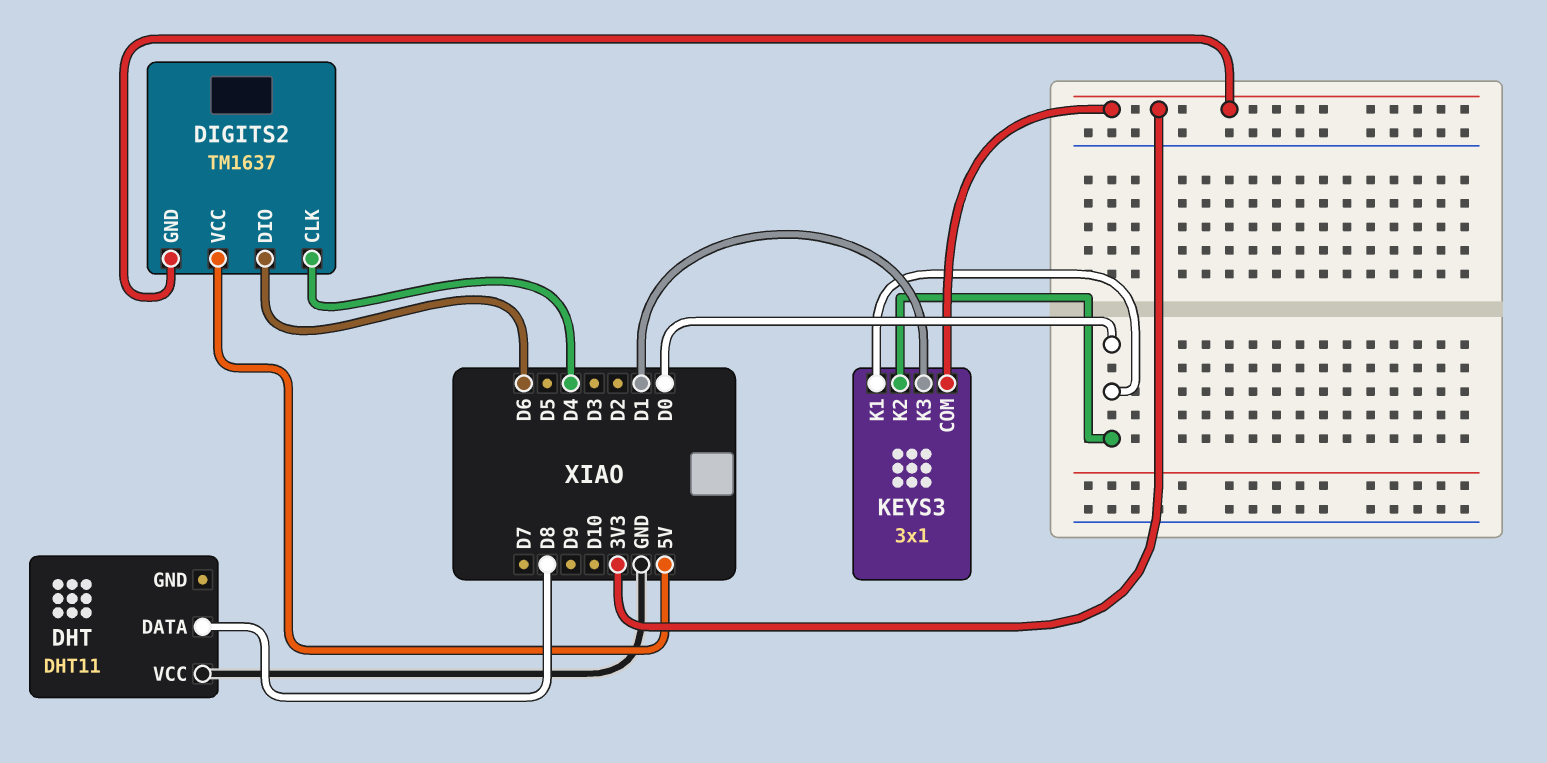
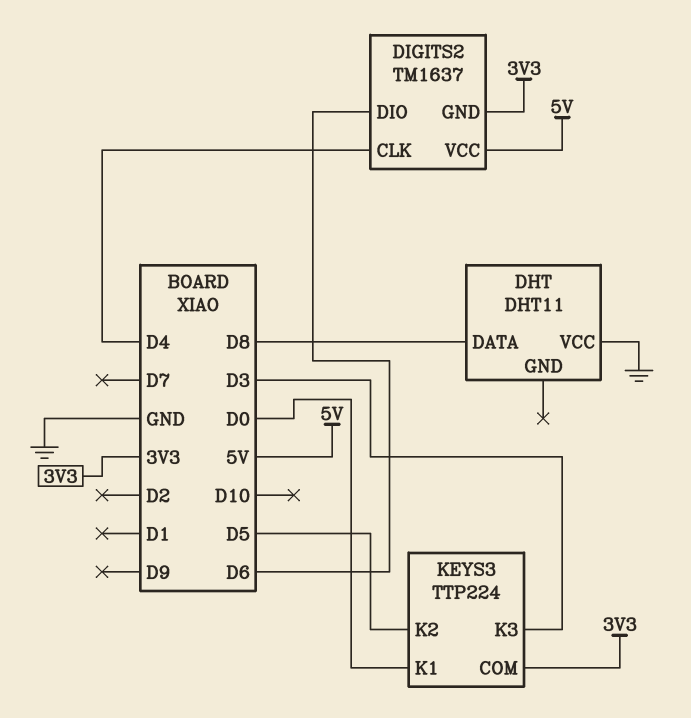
KEYS3: 3x1 -> TTP224
KEYS3 pin K2: D0 -> D5
KEYS3 pin K3: D1 -> D3

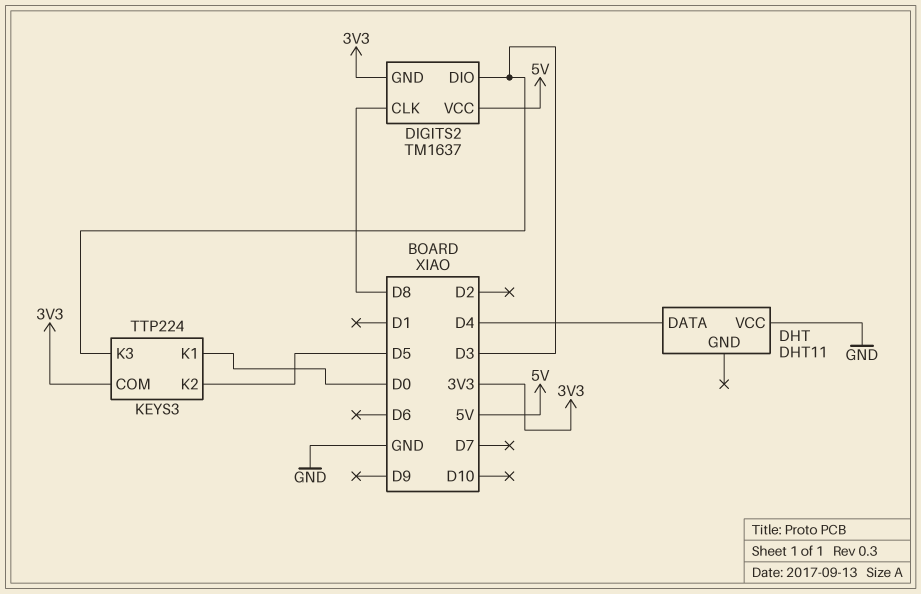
DHT pin DATA: D8 -> D4
DIGITS2 pin CLK: D4 -> D8
DIGITS2 pin DIO: D6 -> D3

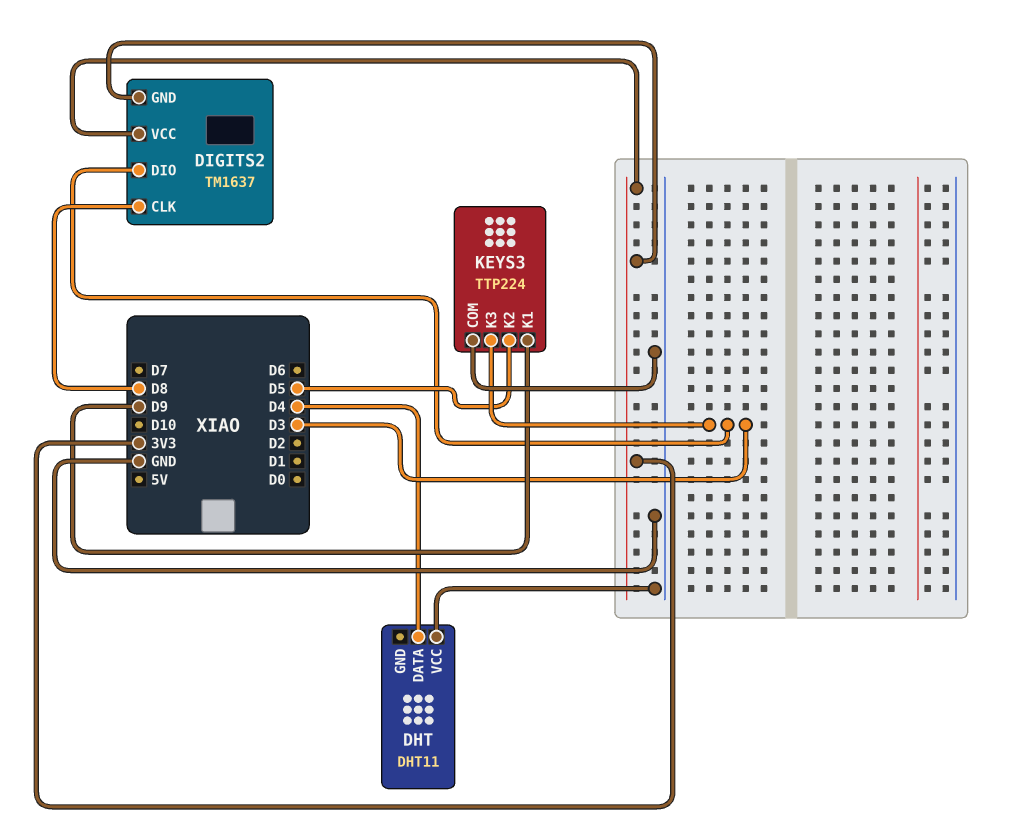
DIGITS2 pin VCC: 5V -> 3V3
KEYS3 pin COM: 3V3 -> GND
KEYS3 pin K1: D0 -> D9

